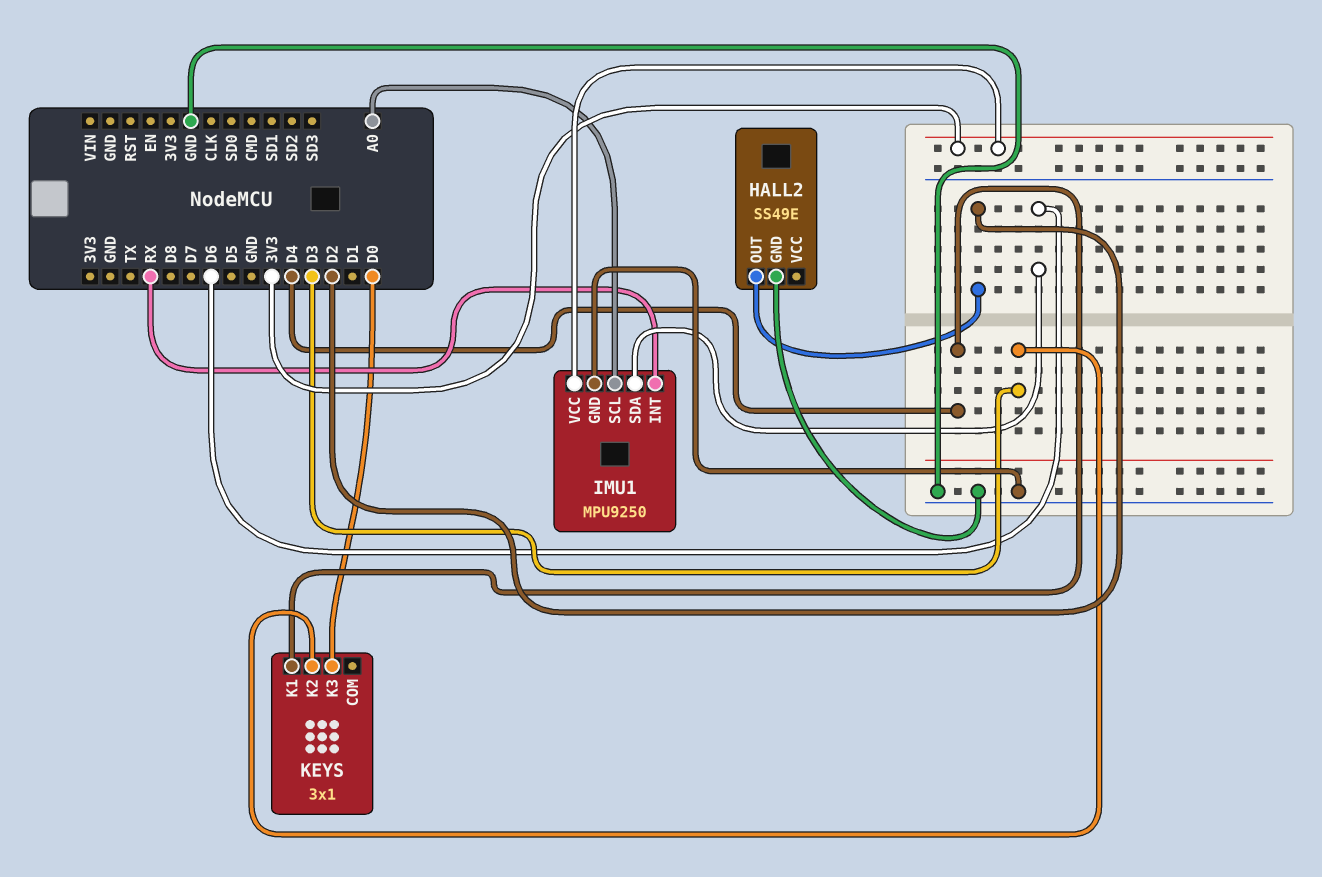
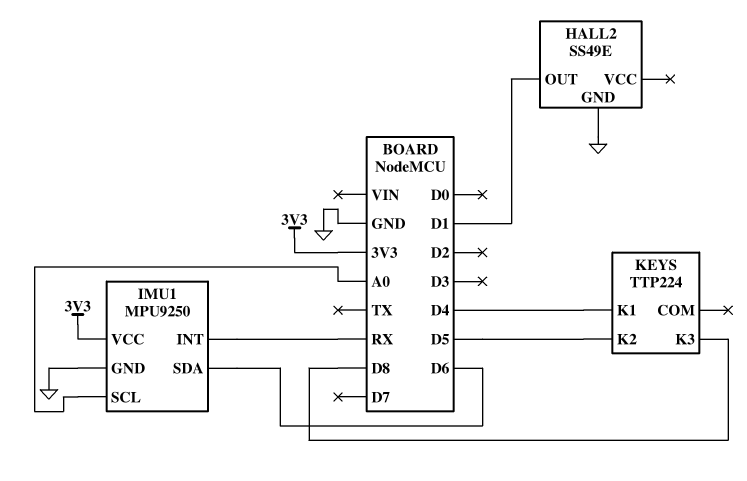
HALL2 pin OUT: D2 -> D1
KEYS: 3x1 -> TTP224
KEYS pin K2: D3 -> D5
KEYS pin K3: D0 -> D8

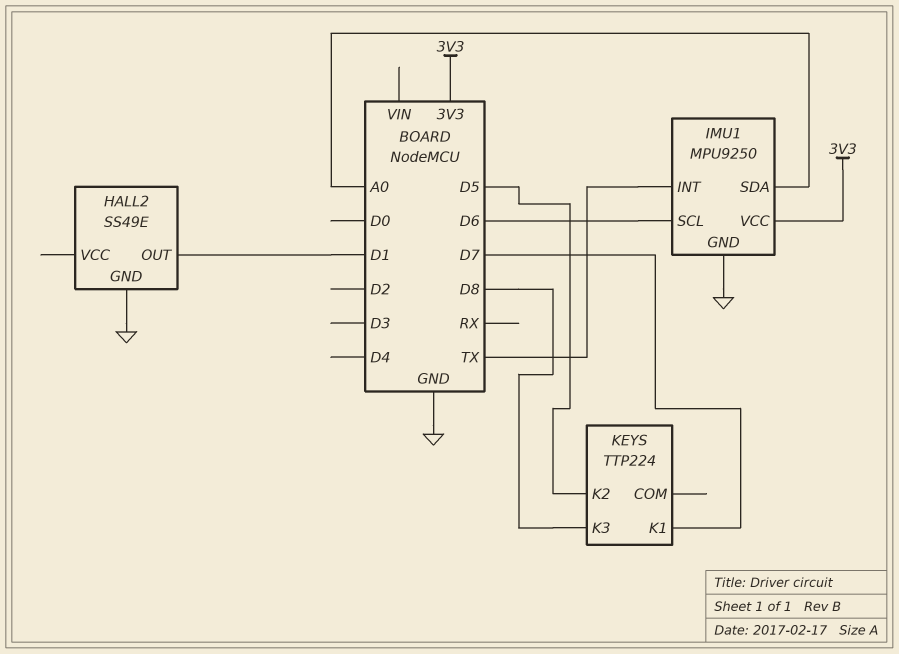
IMU1 pin INT: RX -> TX
IMU1 pin SCL: A0 -> D6
IMU1 pin SDA: D6 -> A0
KEYS pin K1: D4 -> D7

